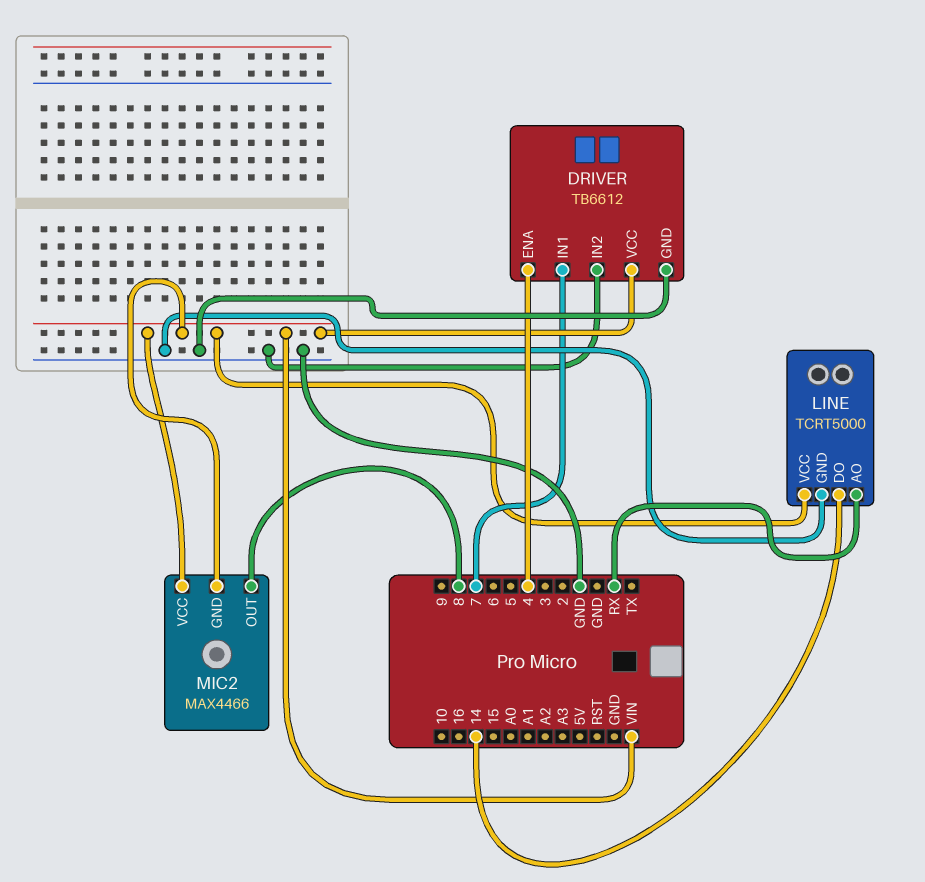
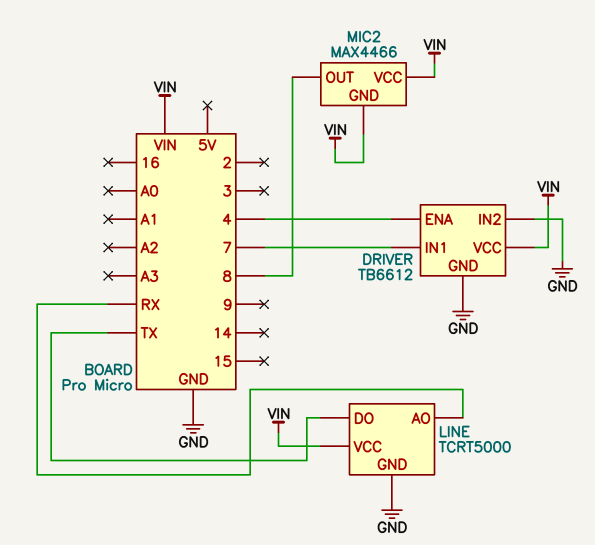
LINE pin DO: 14 -> TX

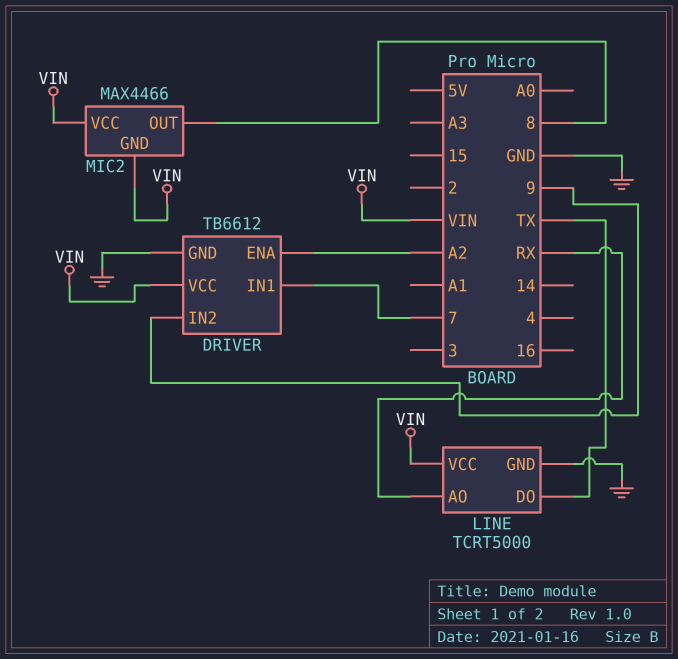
DRIVER pin ENA: 4 -> A2
DRIVER pin IN2: GND -> 9

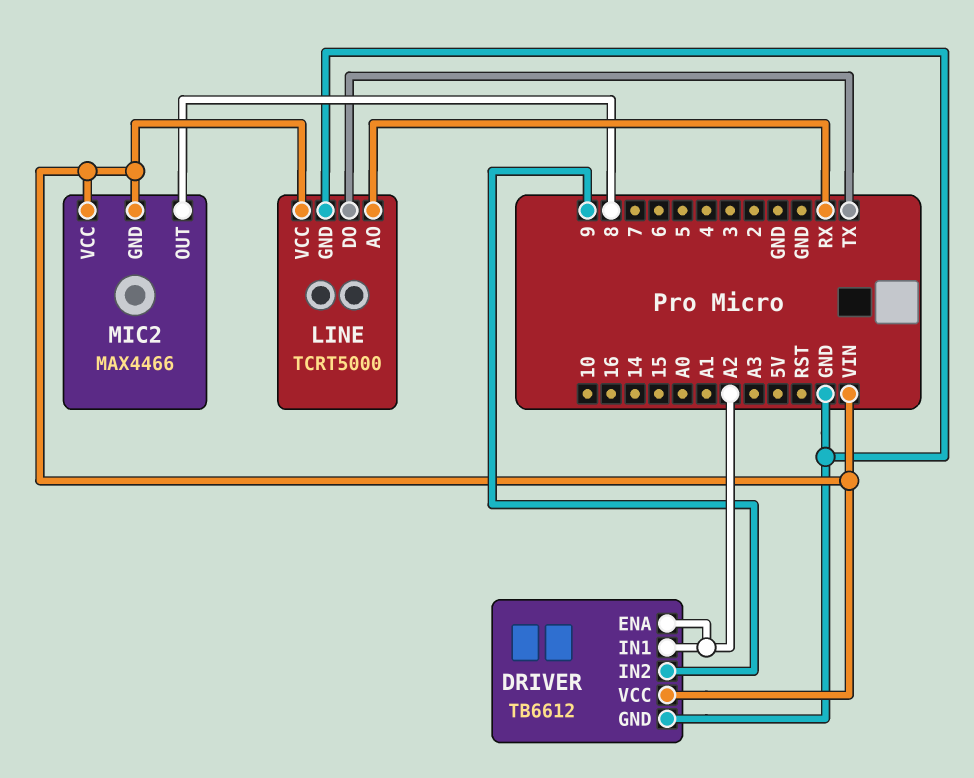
DRIVER pin IN1: 7 -> A2

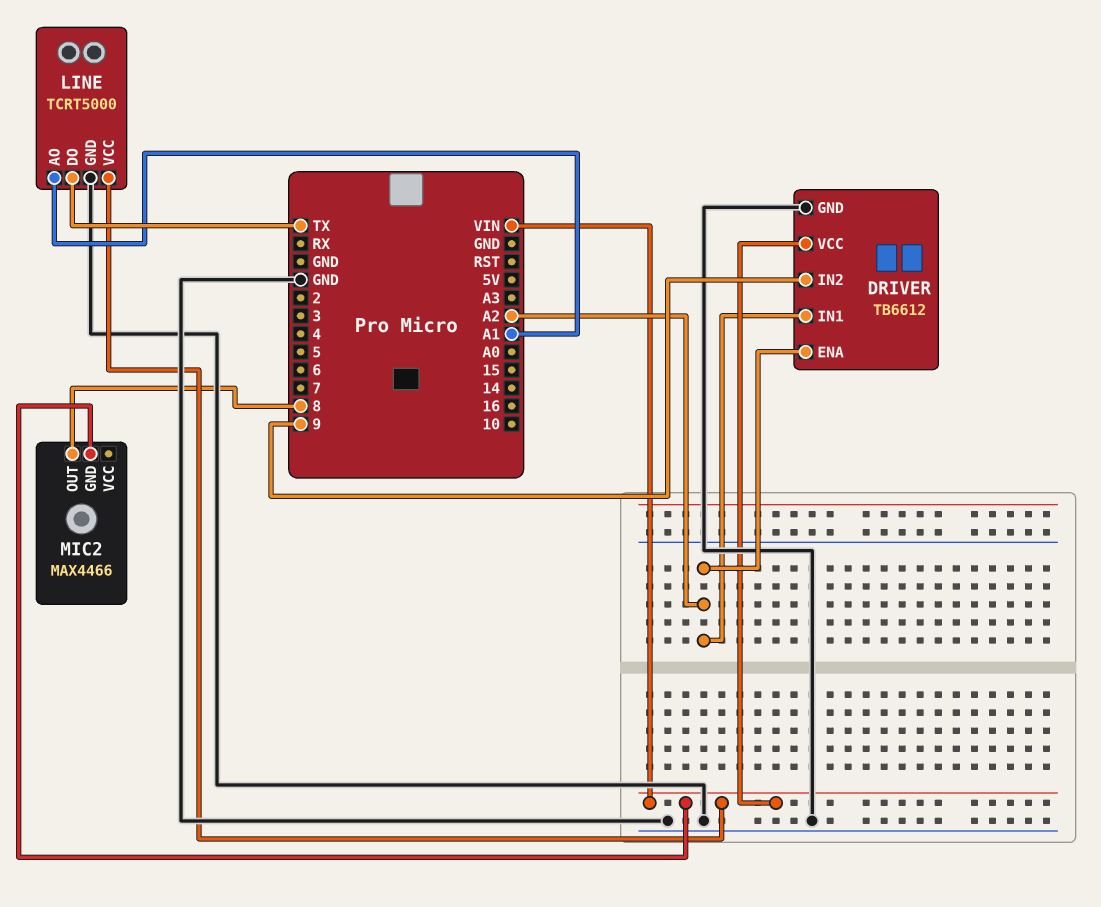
LINE pin AO: RX -> A1
MIC2 pin VCC: VIN -> none

